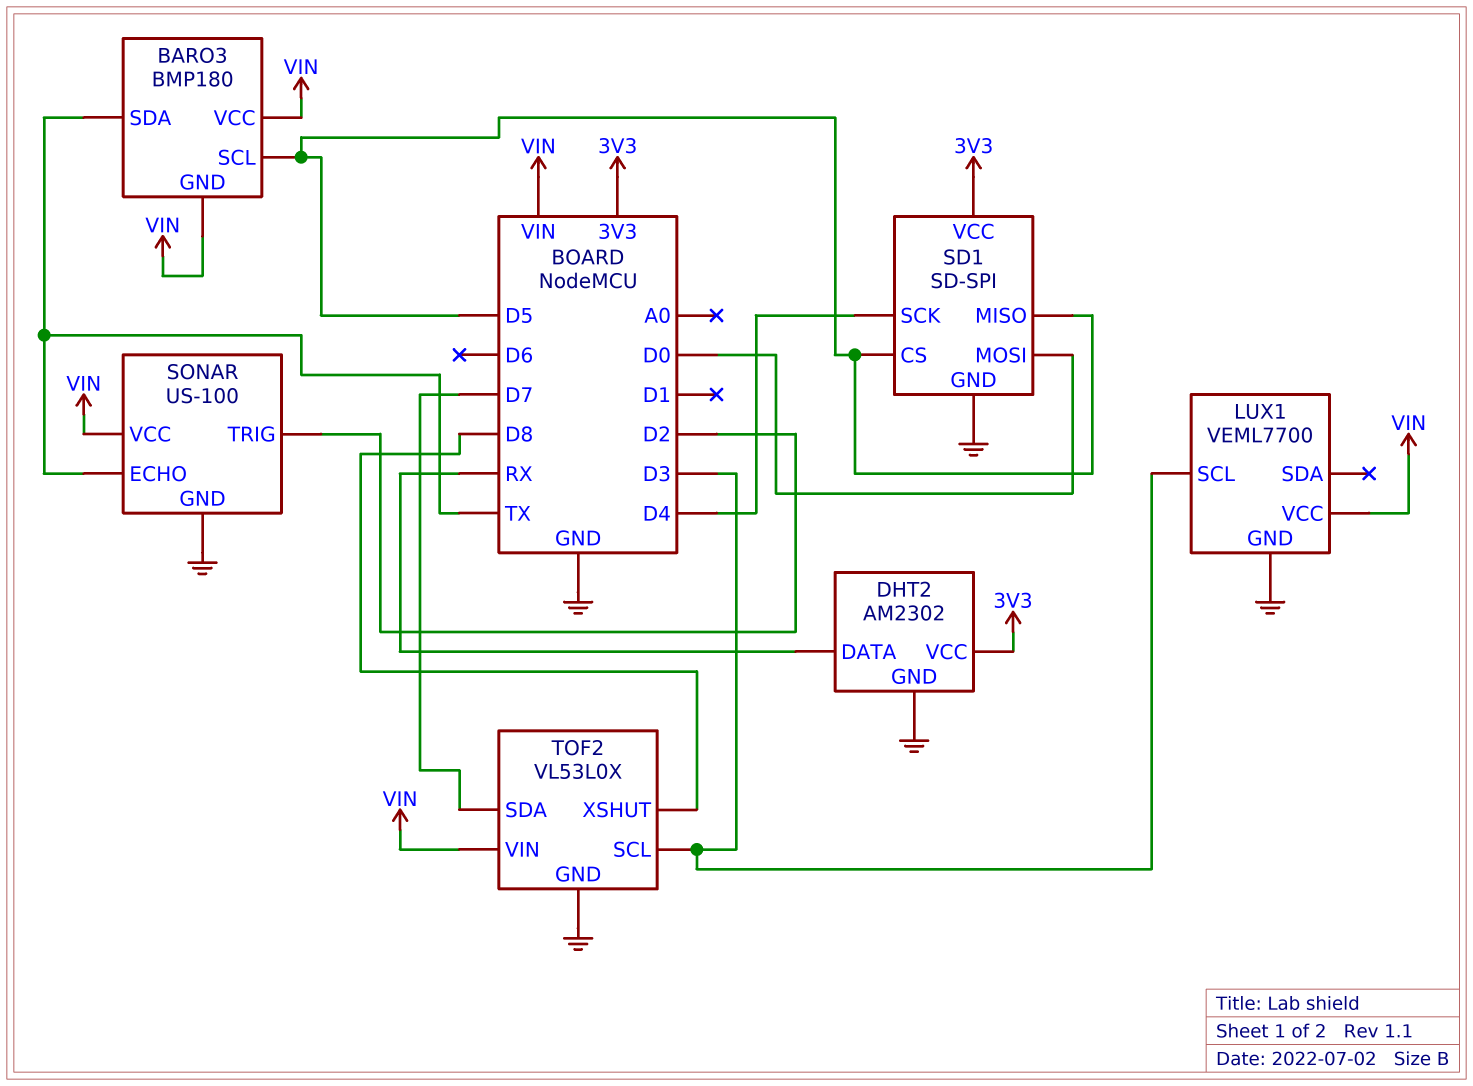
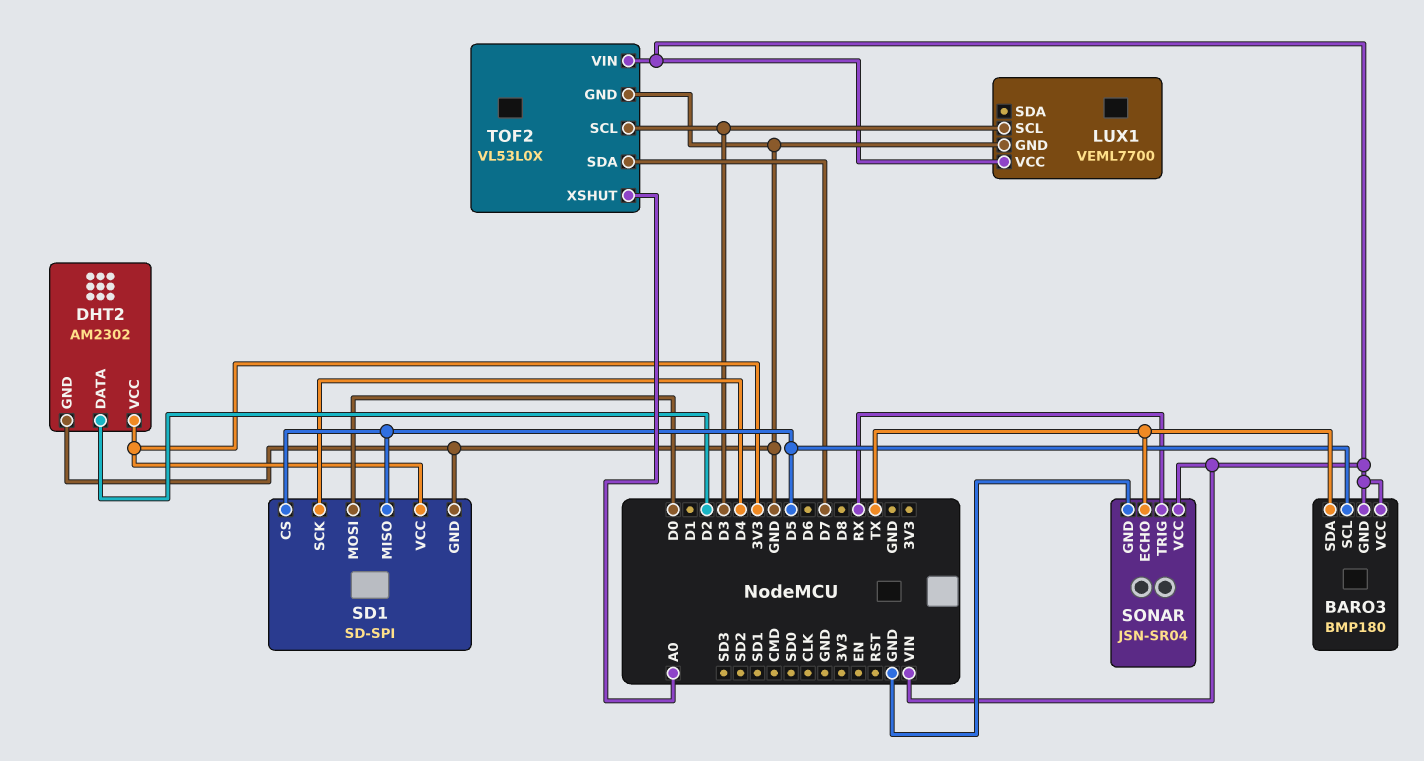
DHT2 pin DATA: RX -> D2
SONAR: US-100 -> JSN-SR04
SONAR pin TRIG: D2 -> RX
TOF2 pin XSHUT: D8 -> A0

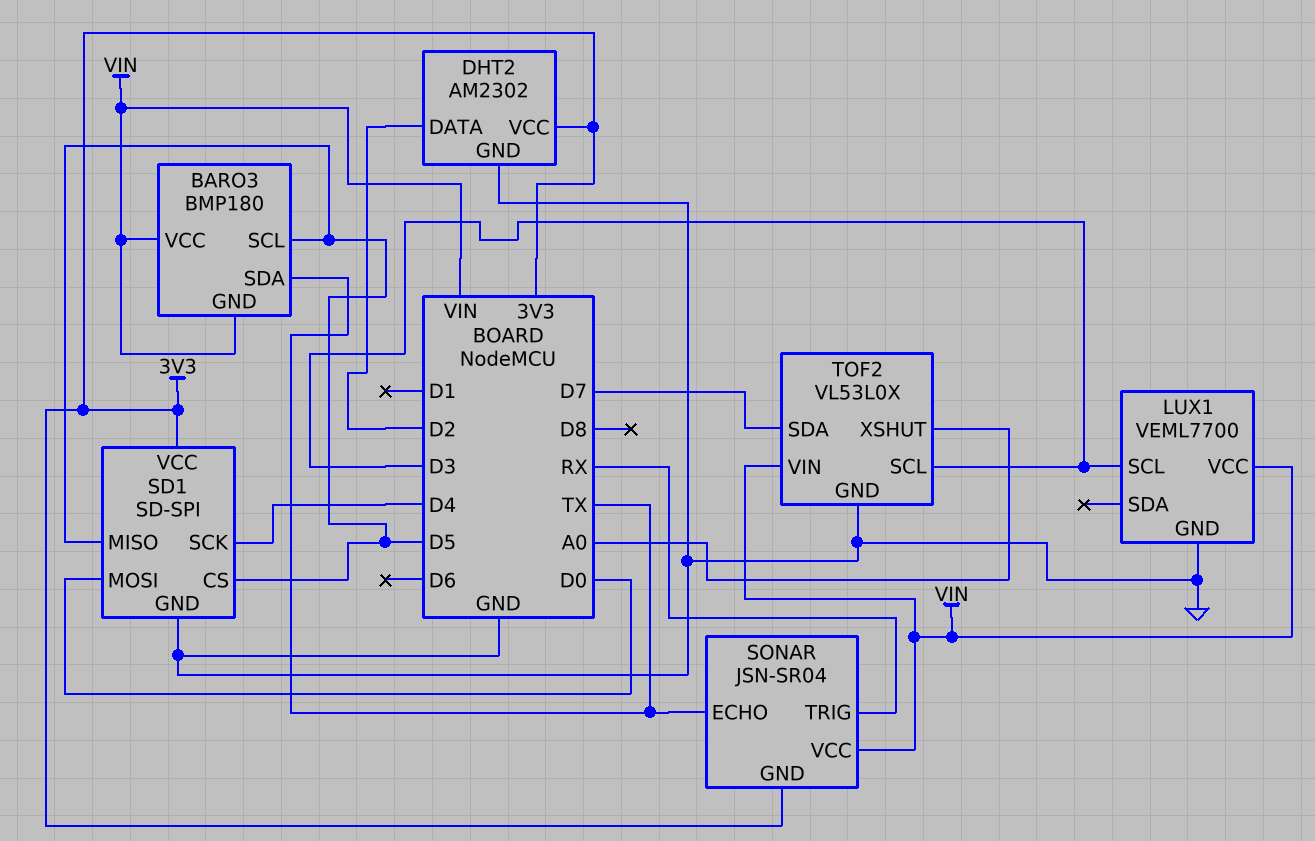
SONAR pin GND: GND -> 3V3

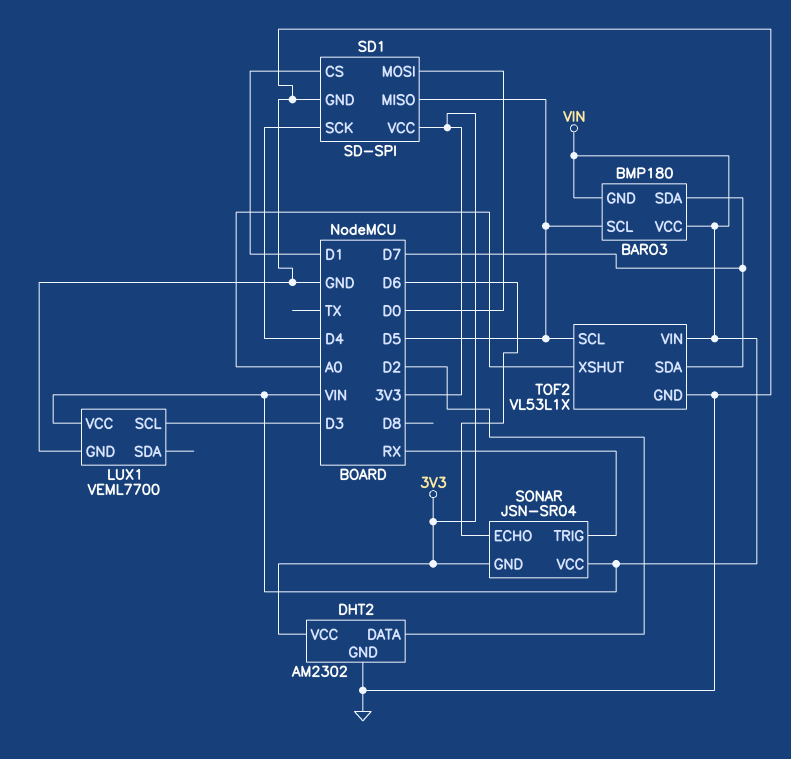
BARO3 pin SDA: TX -> D7
SD1 pin CS: D5 -> D1
SONAR pin ECHO: TX -> D6
TOF2: VL53L0X -> VL53L1X
TOF2 pin SCL: D3 -> D5

